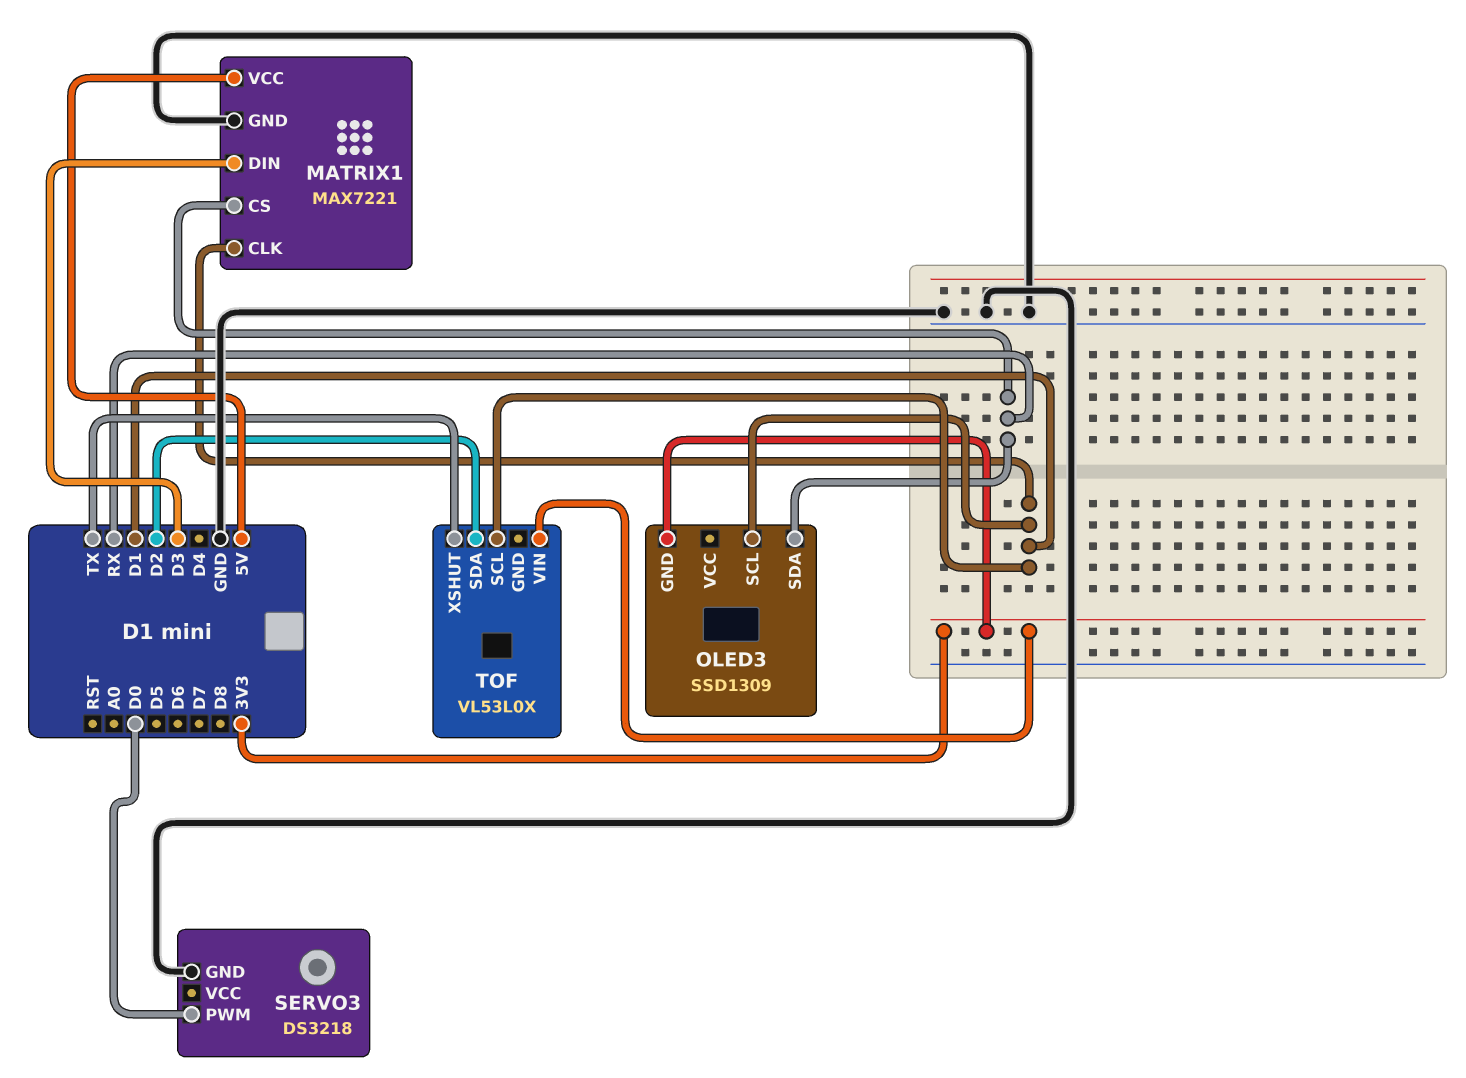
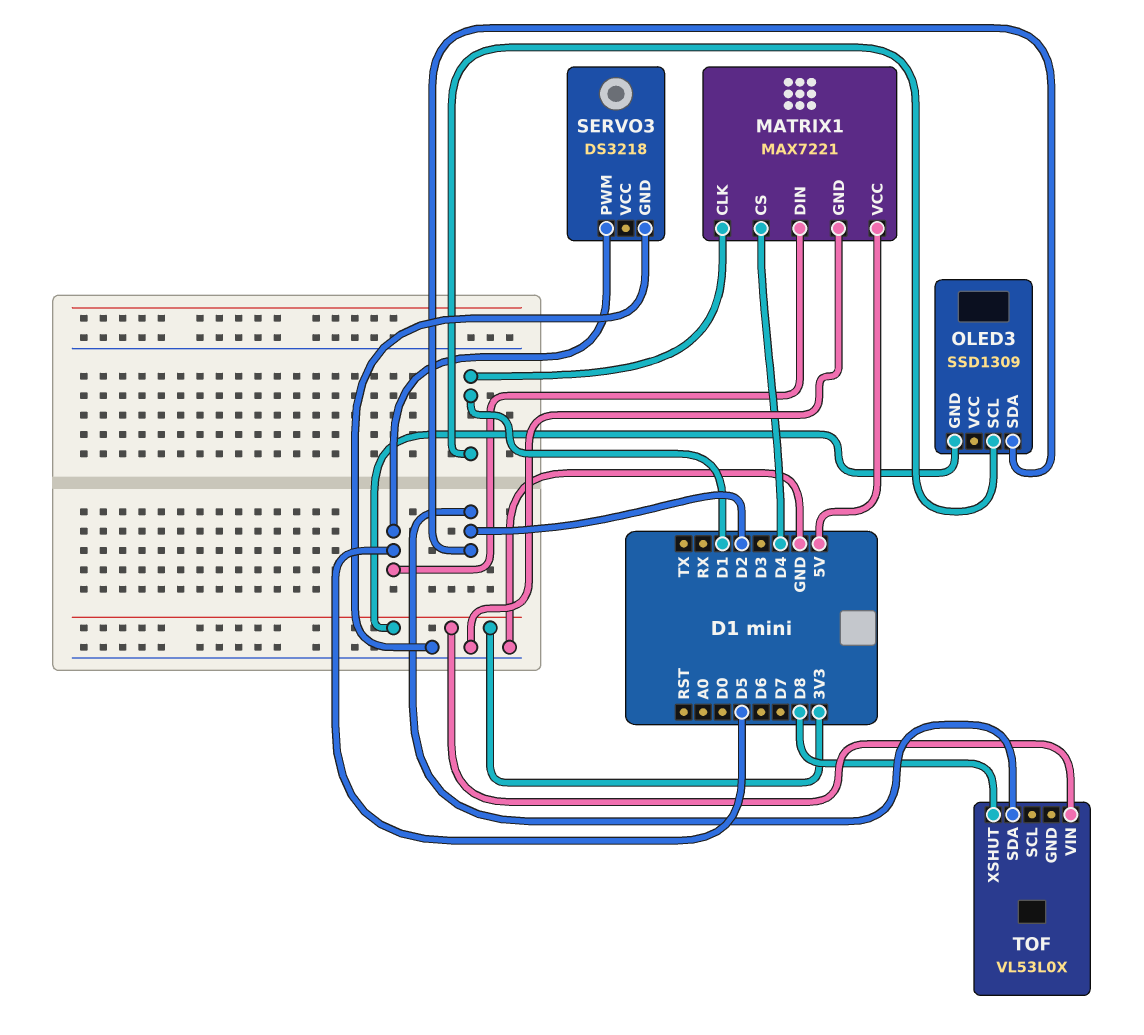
MATRIX1 pin CS: RX -> D4
MATRIX1 pin DIN: D3 -> D5
OLED3 pin SDA: RX -> D2
SERVO3 pin PWM: D0 -> D5
TOF pin SCL: D1 -> none
TOF pin XSHUT: TX -> D8

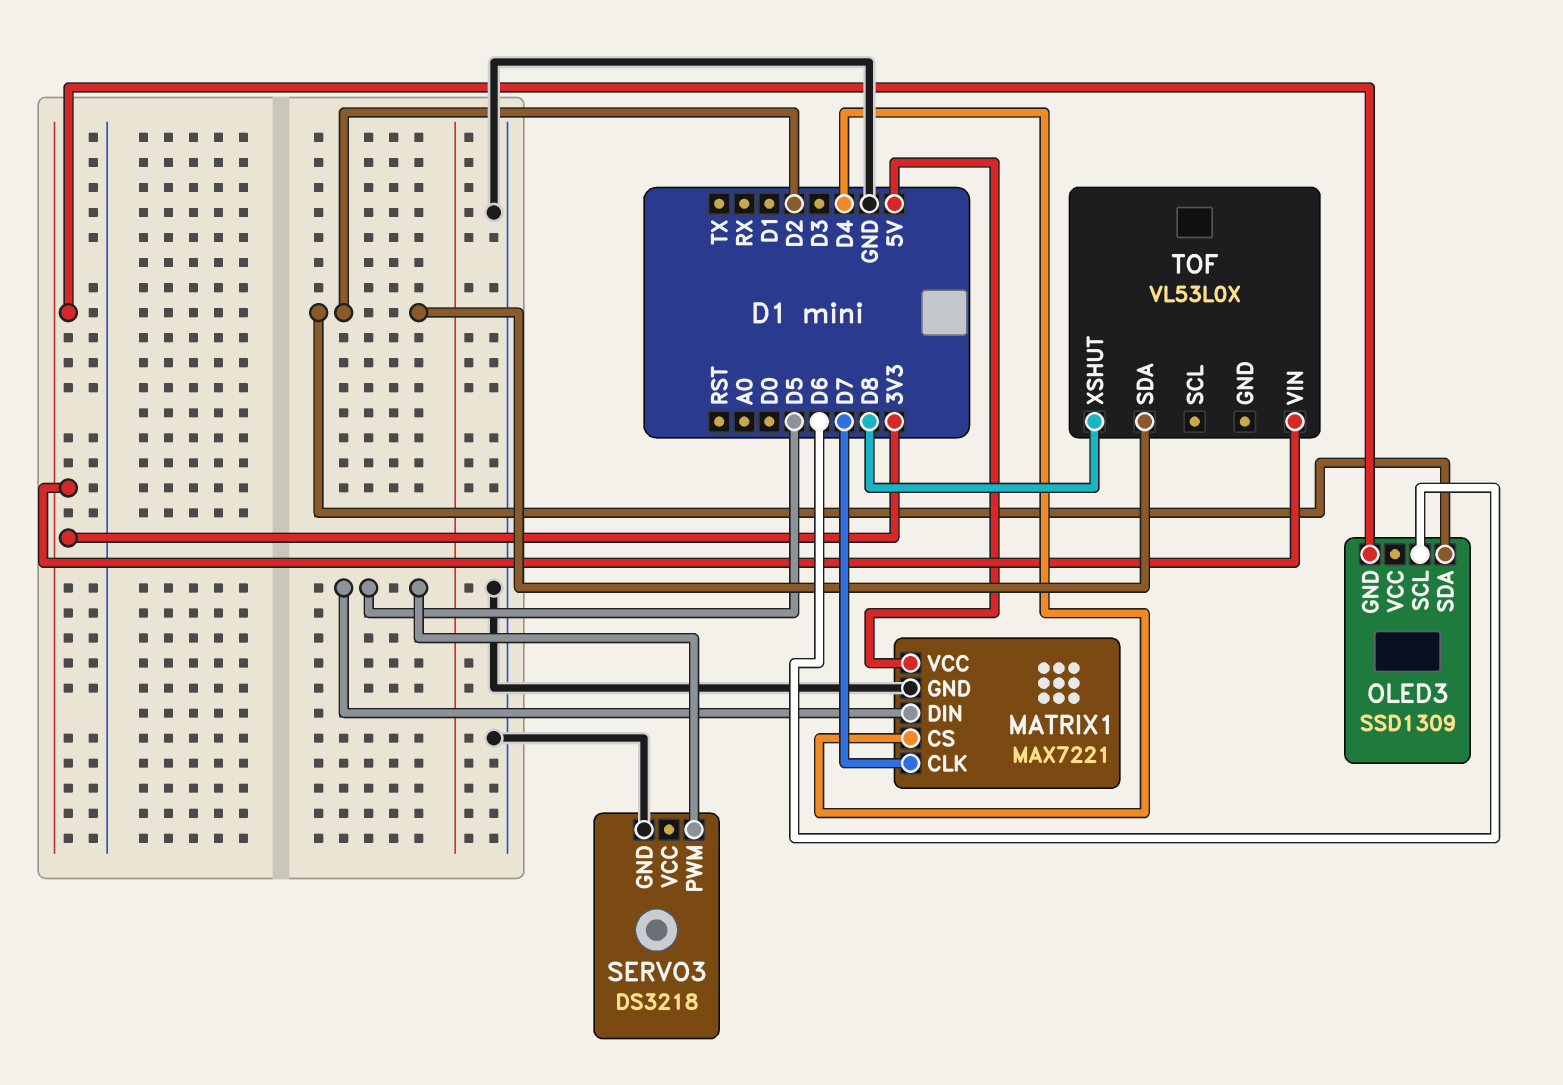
MATRIX1 pin CLK: D1 -> D7
OLED3 pin SCL: D1 -> D6

